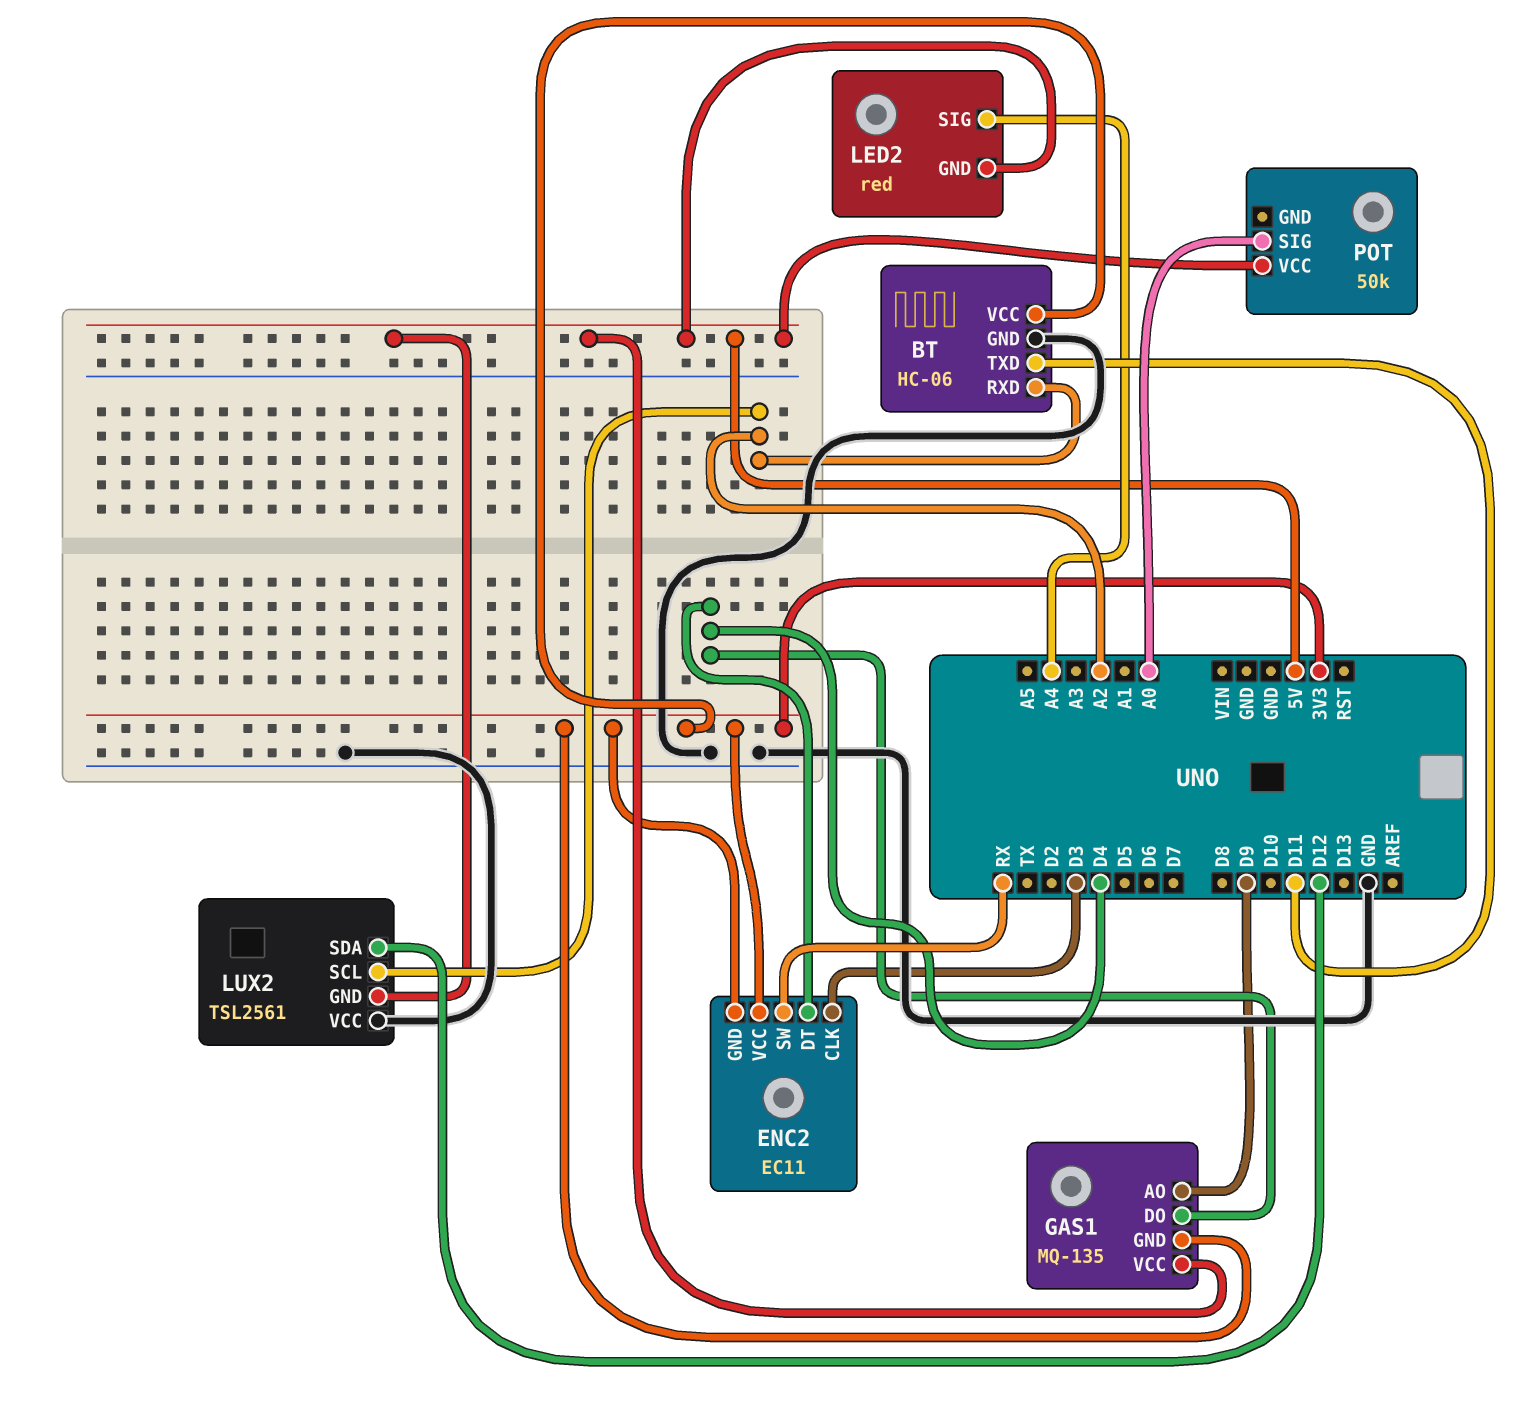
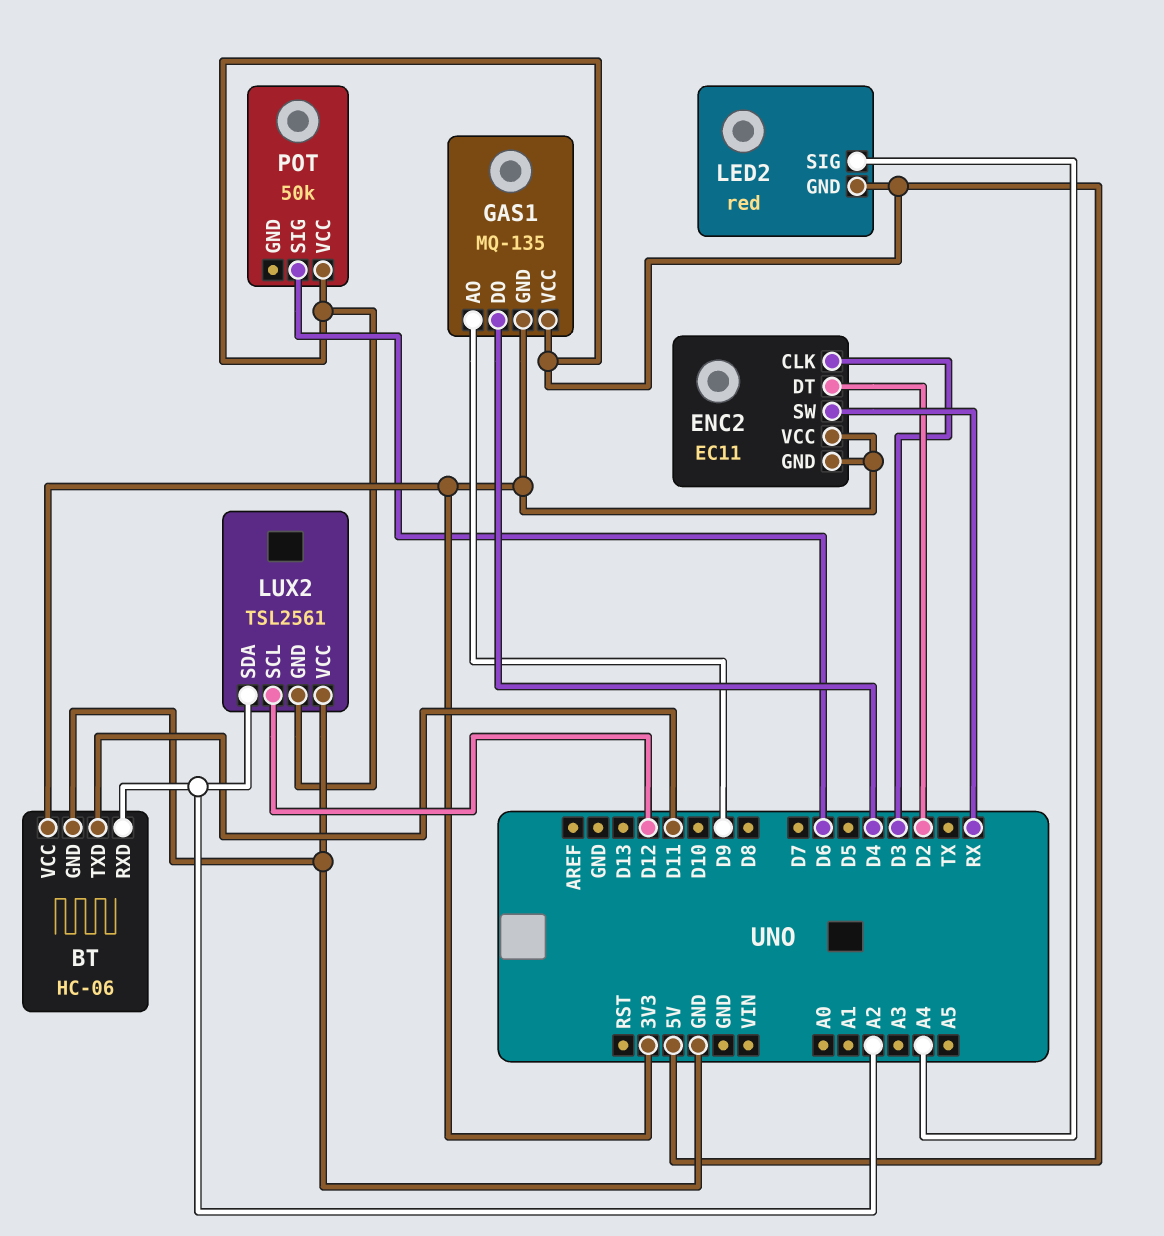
ENC2 pin DT: D4 -> D2
LUX2 pin SCL: A2 -> D12
LUX2 pin SDA: D12 -> A2
POT pin SIG: A0 -> D6

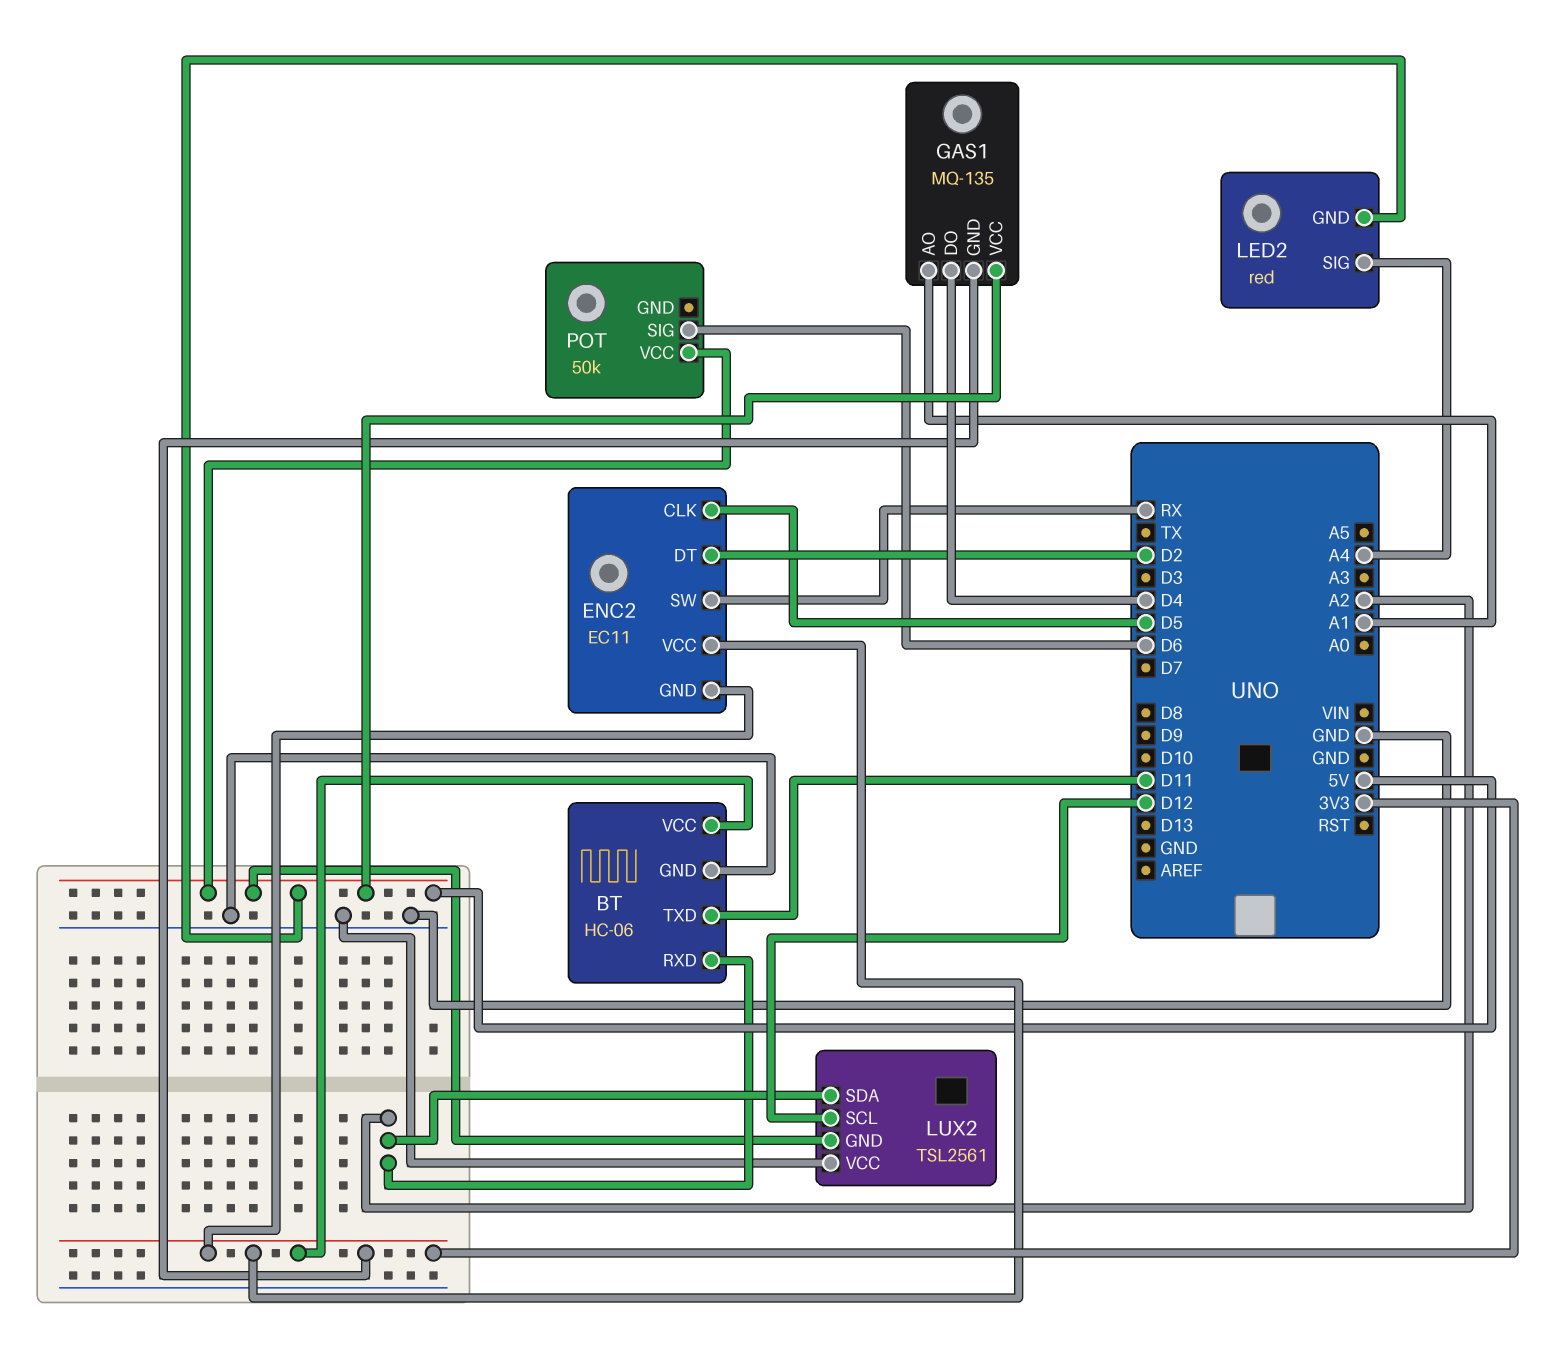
ENC2 pin CLK: D3 -> D5
GAS1 pin AO: D9 -> A1

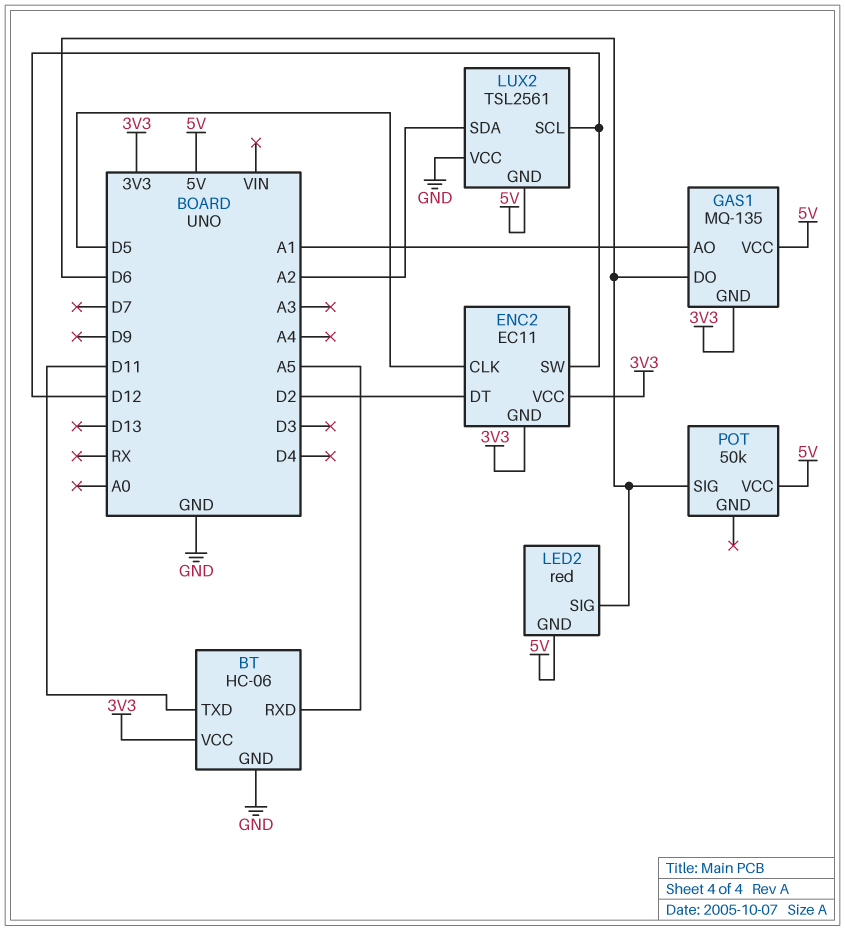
BT pin RXD: A2 -> A5
ENC2 pin SW: RX -> D12
GAS1 pin DO: D4 -> D6
LED2 pin SIG: A4 -> D6

